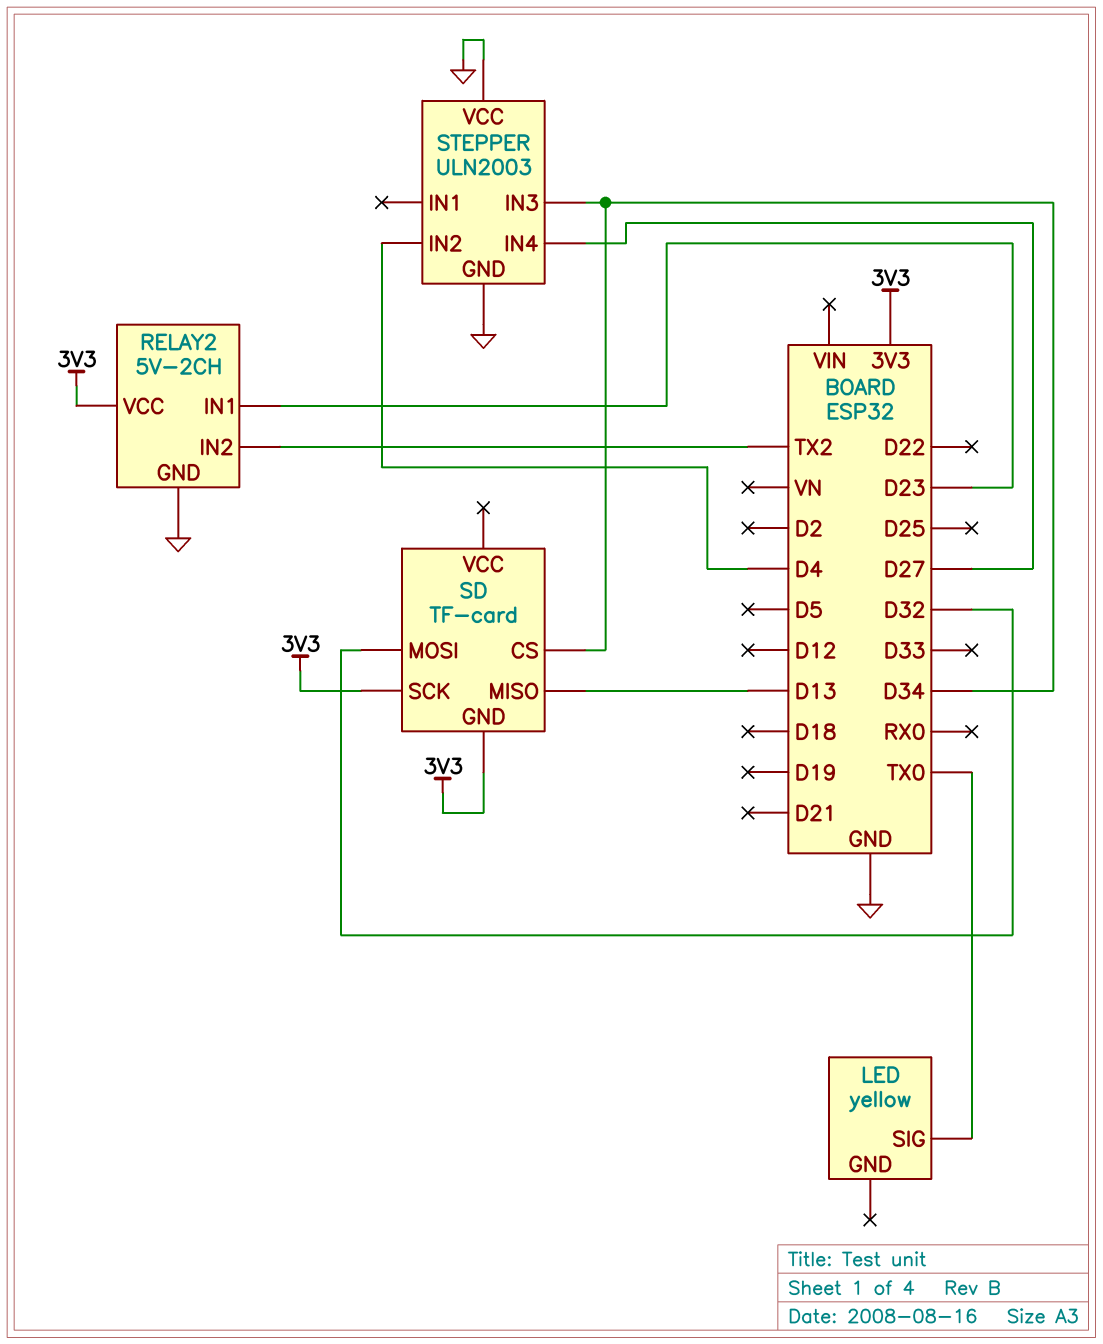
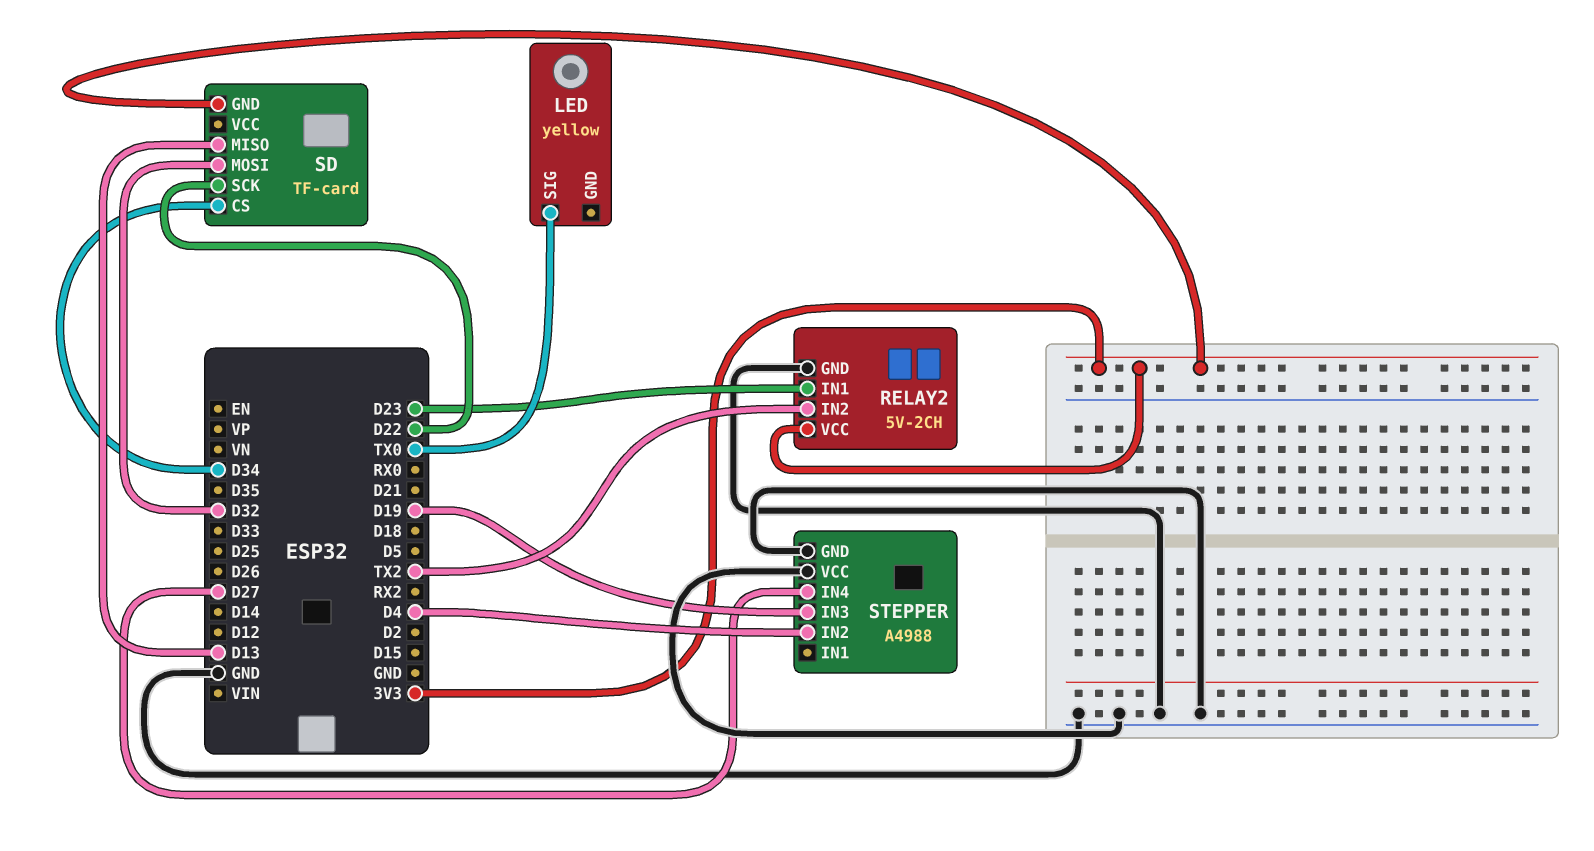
SD pin SCK: 3V3 -> D22
STEPPER: ULN2003 -> A4988
STEPPER pin IN3: D34 -> D19

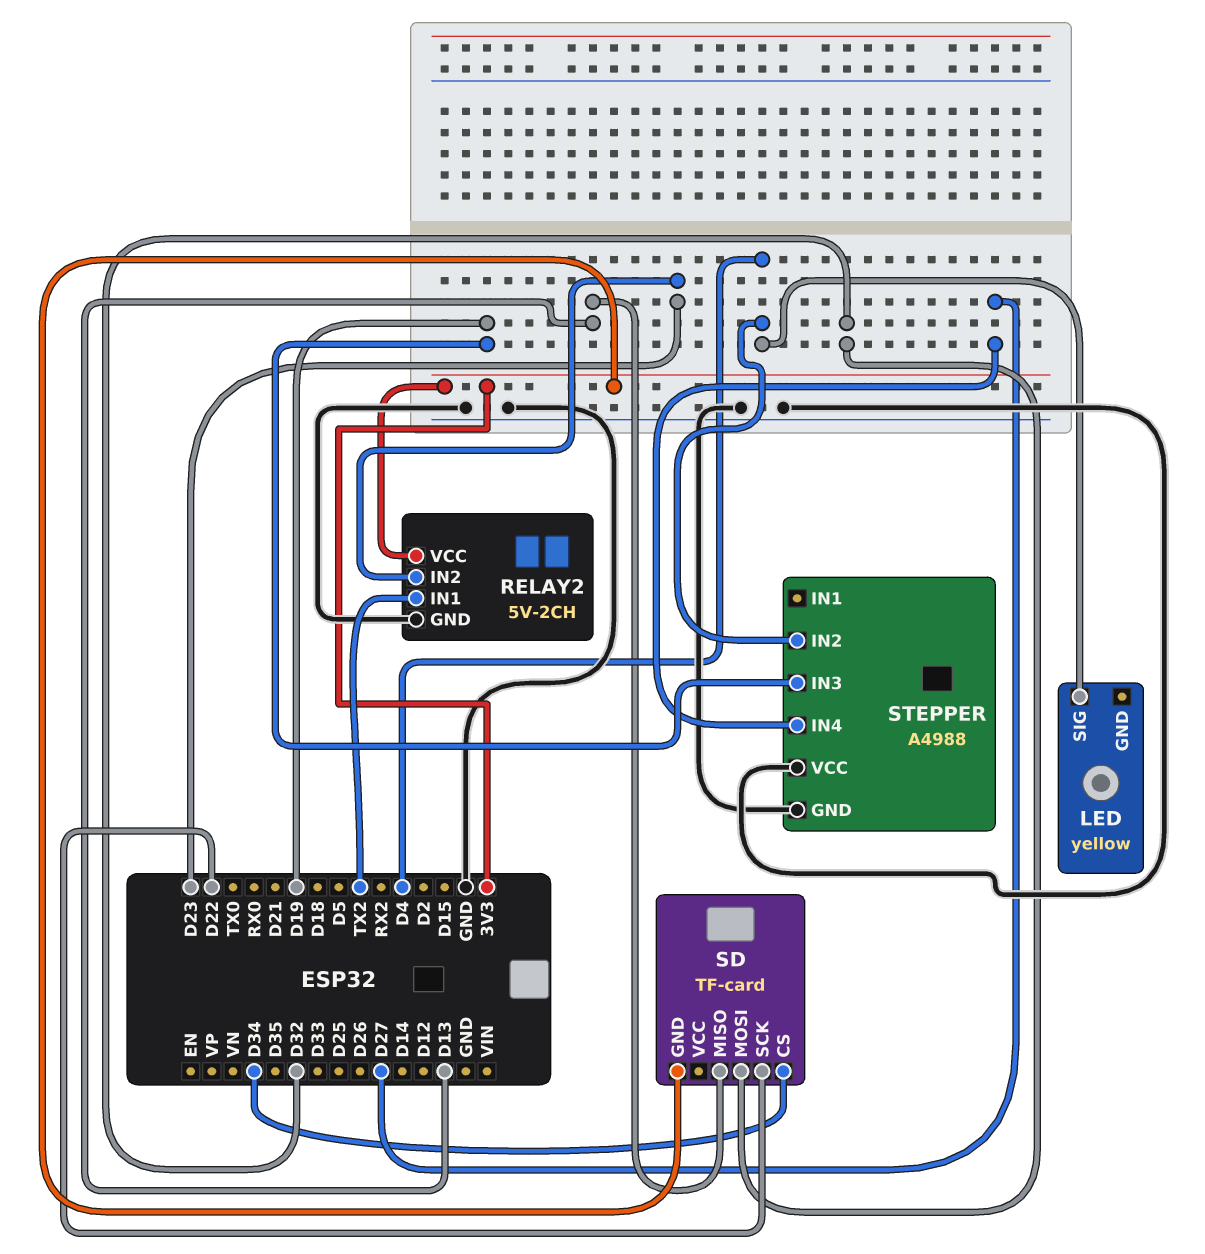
LED pin SIG: TX0 -> D4
RELAY2 pin IN1: D23 -> TX2
RELAY2 pin IN2: TX2 -> D23

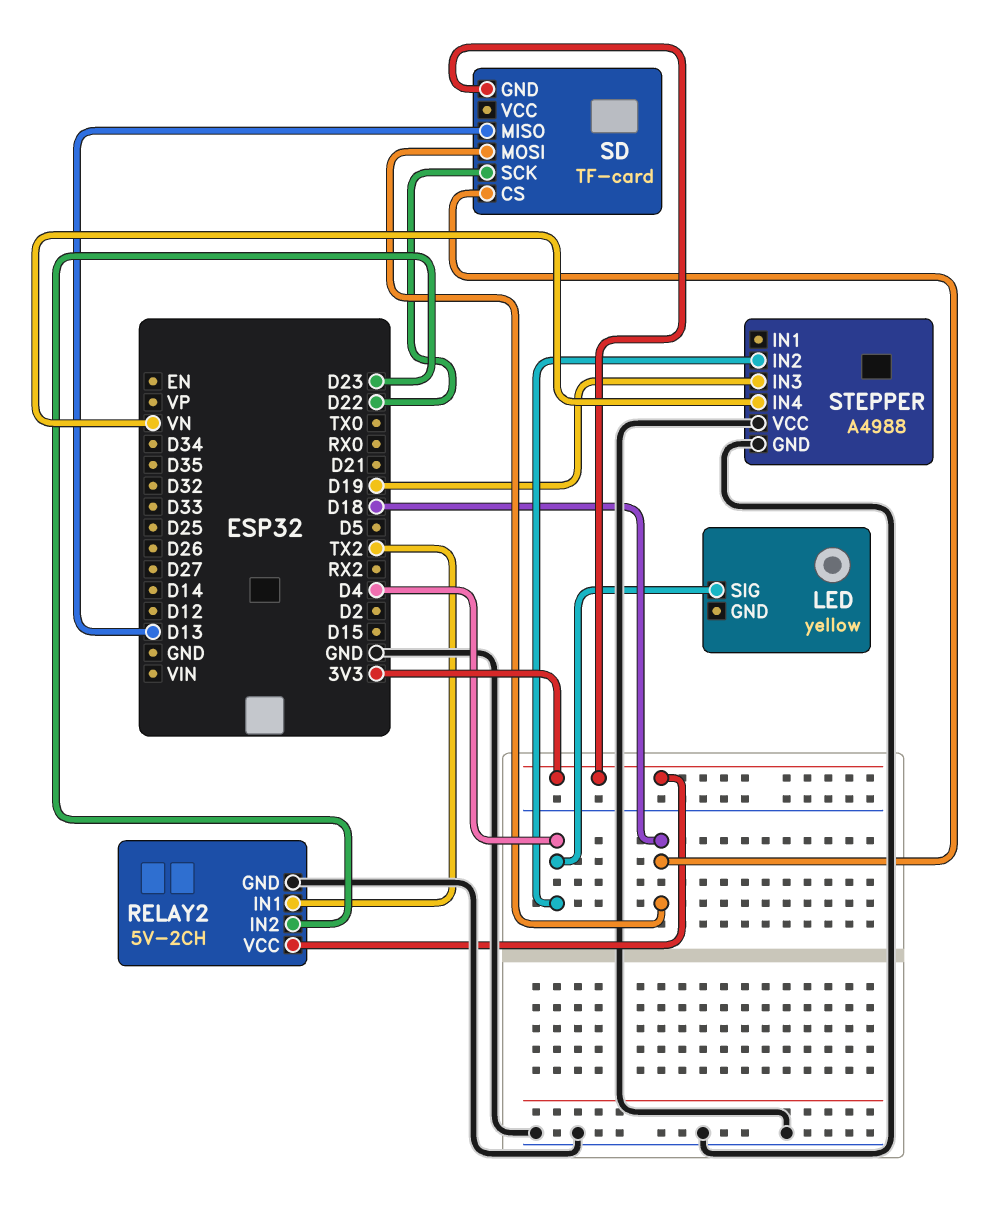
SD pin CS: D34 -> D18
SD pin MOSI: D32 -> D18
STEPPER pin IN4: D27 -> VN

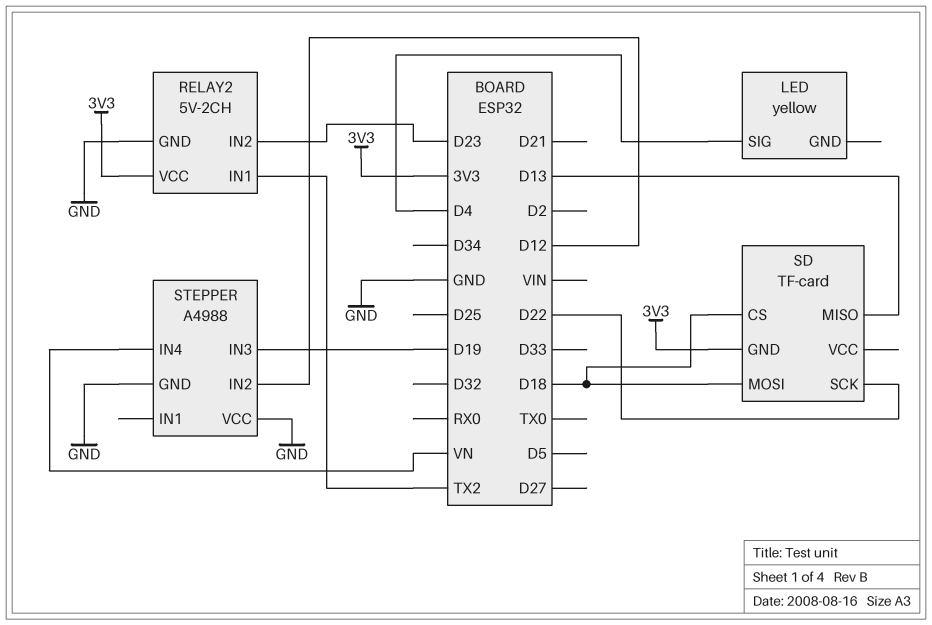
STEPPER pin IN2: D4 -> D12

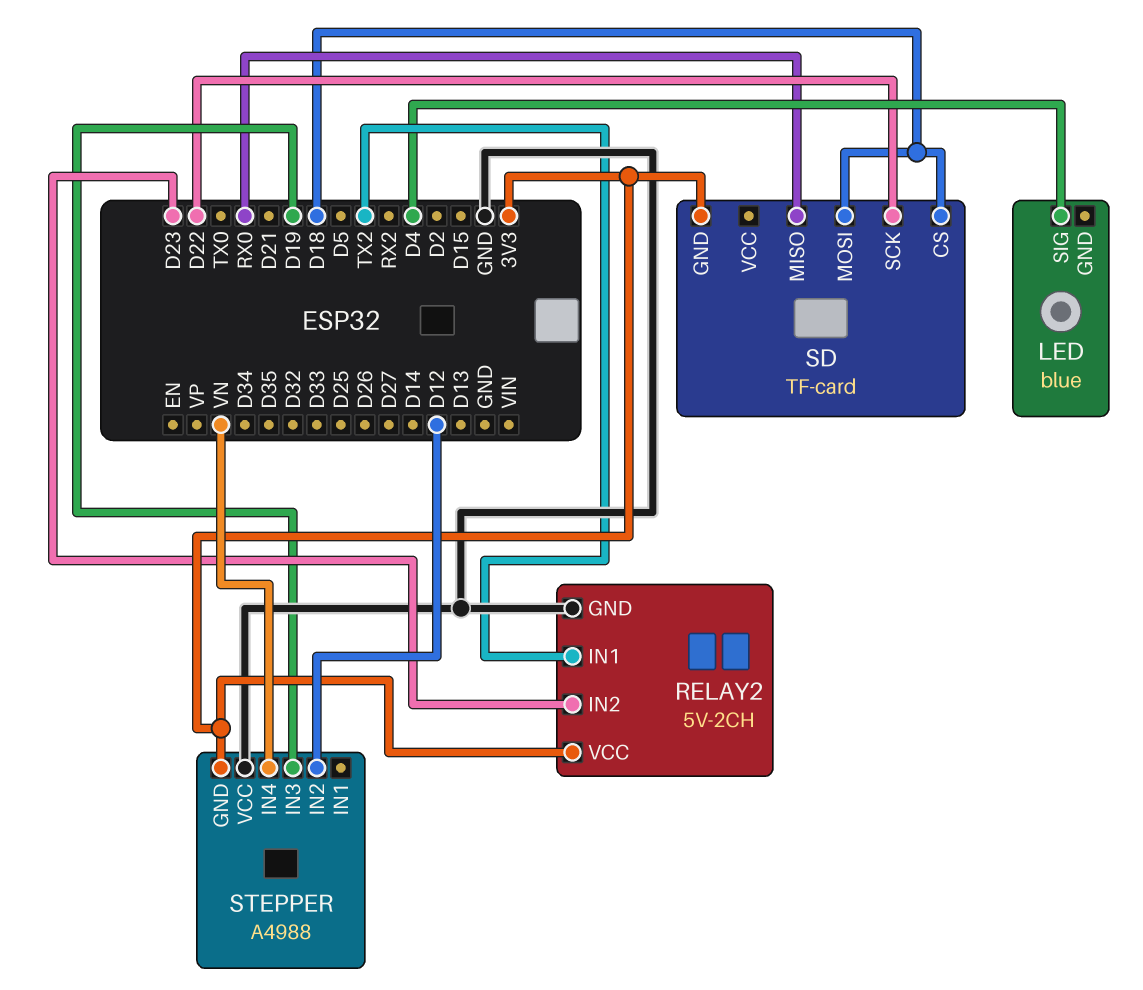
LED: yellow -> blue
SD pin MISO: D13 -> RX0
STEPPER pin GND: GND -> 3V3

